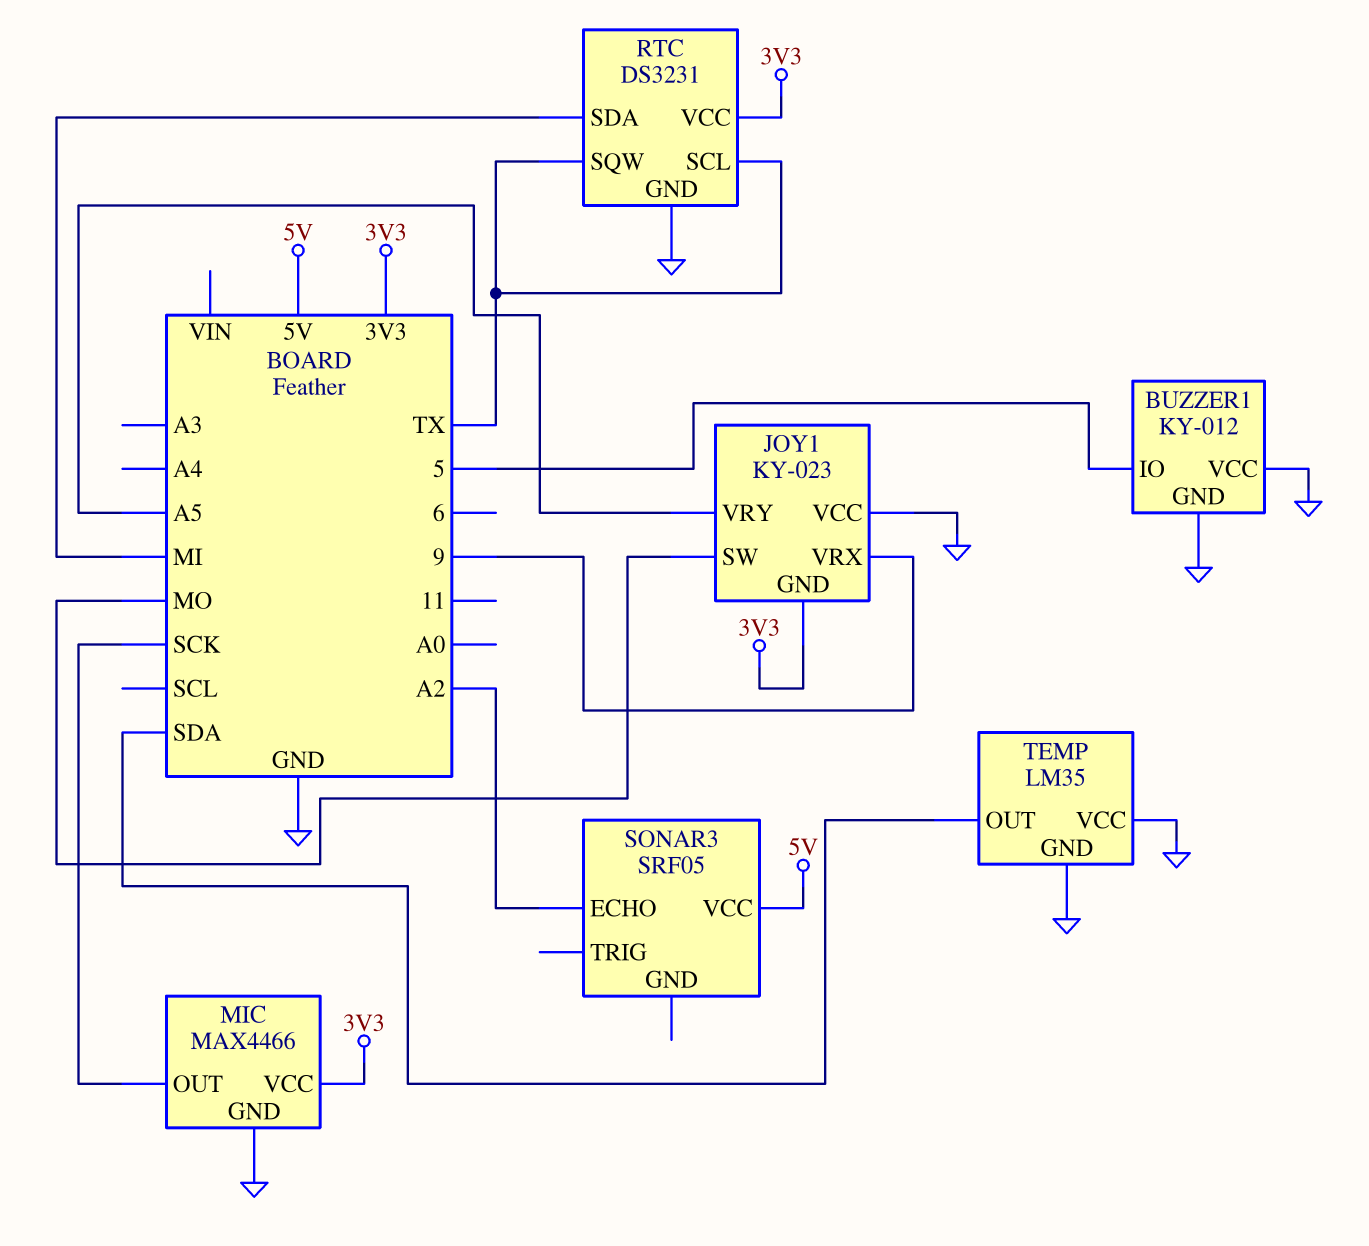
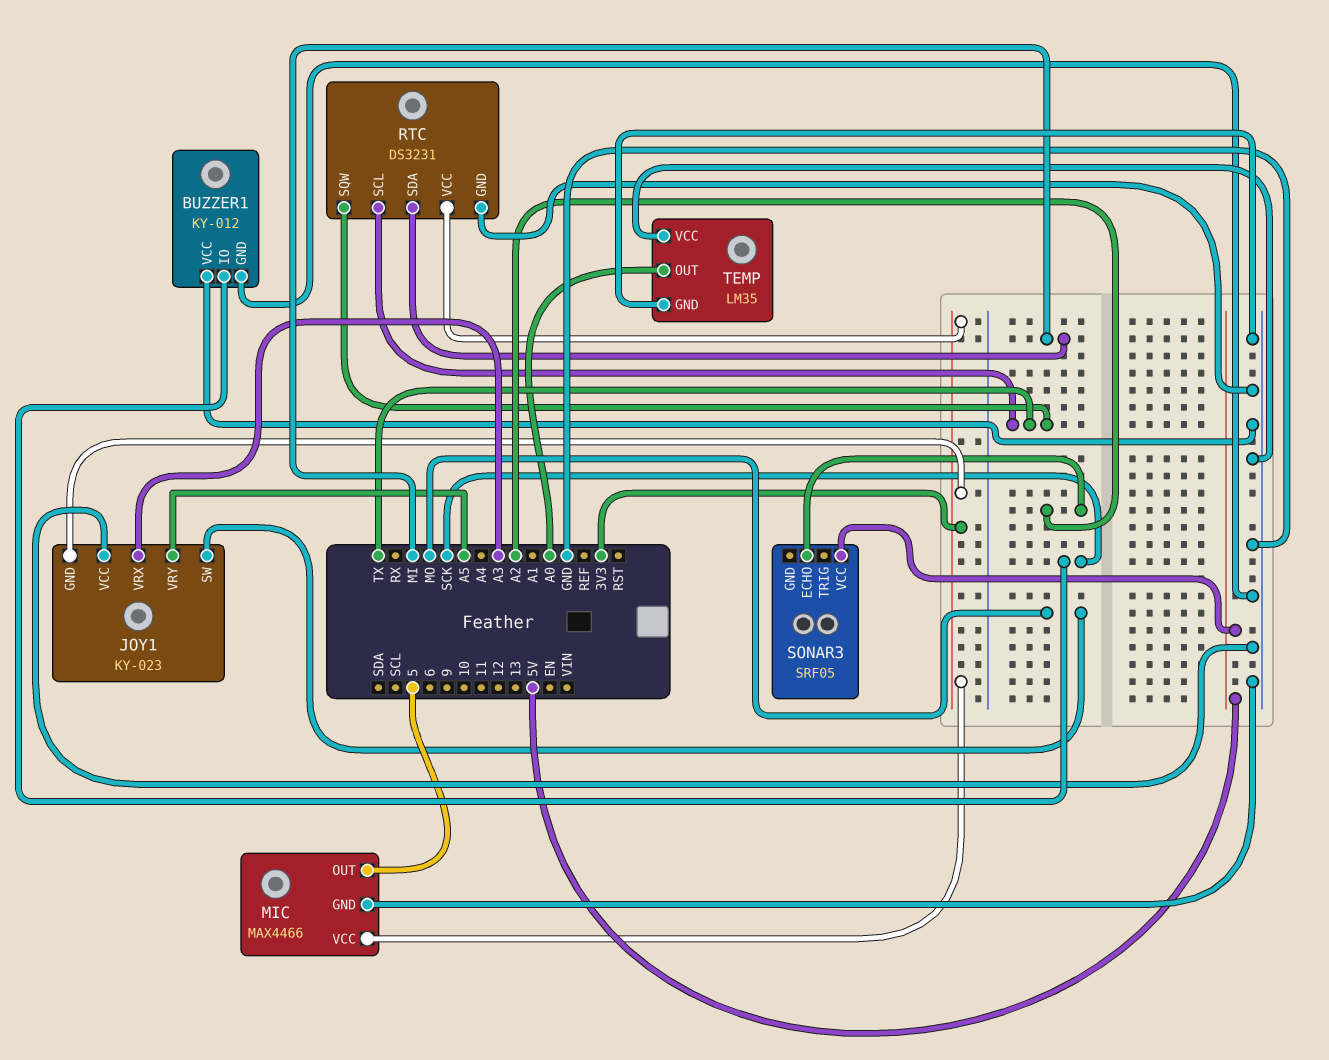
BUZZER1 pin IO: 5 -> SCK
JOY1 pin VRX: 9 -> A3
MIC pin OUT: SCK -> 5
TEMP pin OUT: SDA -> A0

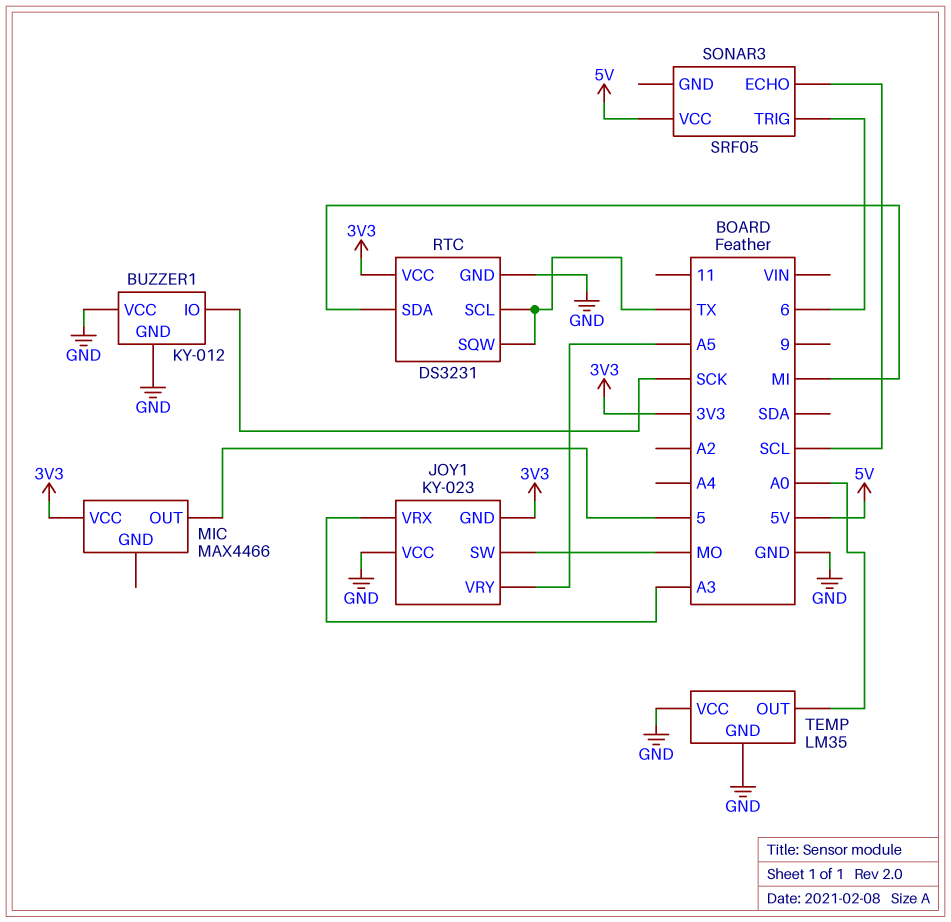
MIC pin GND: GND -> none
SONAR3 pin ECHO: A2 -> SCL
SONAR3 pin TRIG: none -> 6

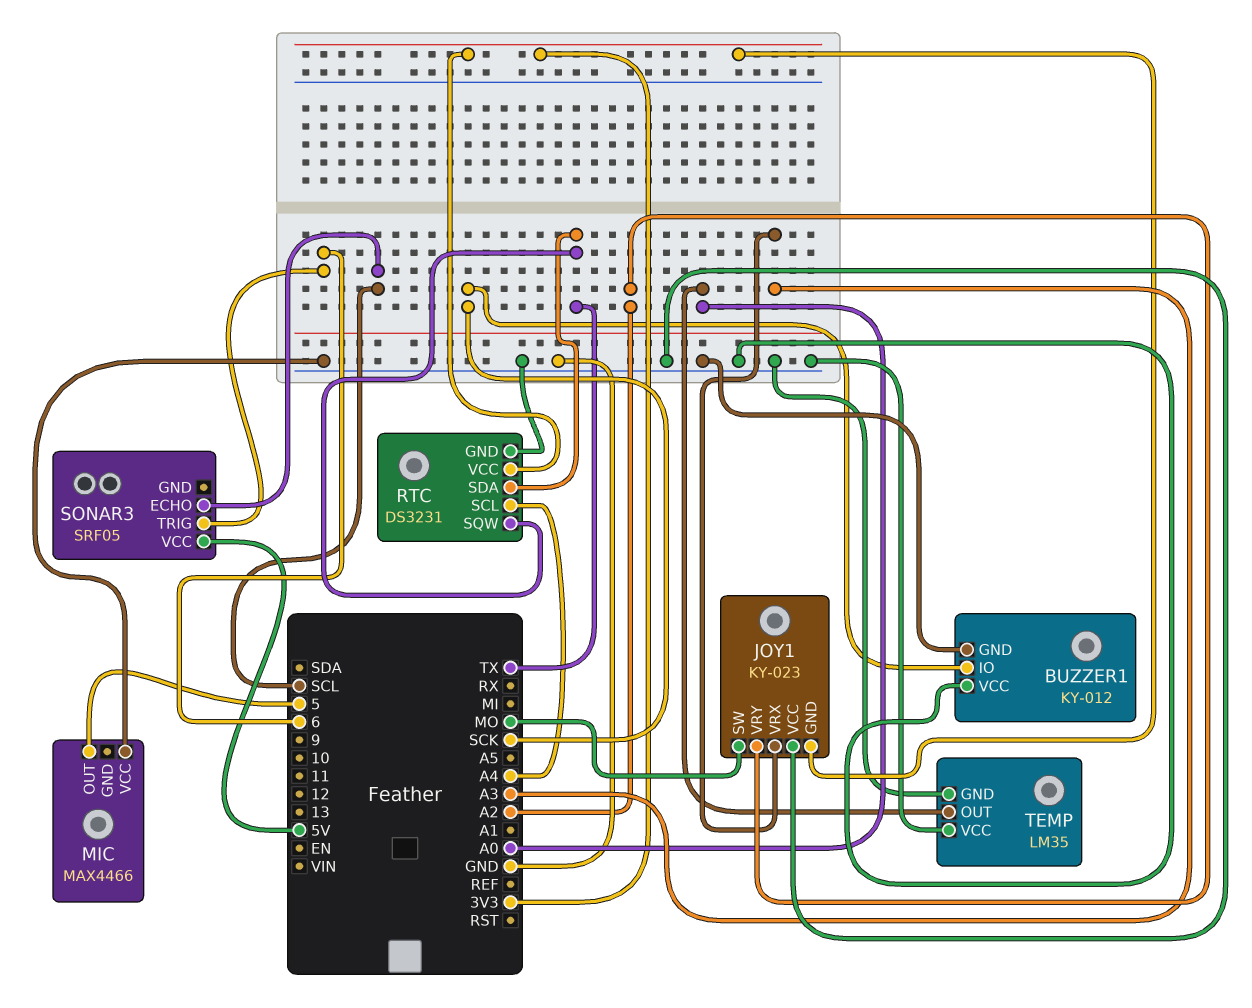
JOY1 pin VRY: A5 -> A2
MIC pin VCC: 3V3 -> GND
RTC pin SCL: TX -> A4
RTC pin SDA: MI -> TX

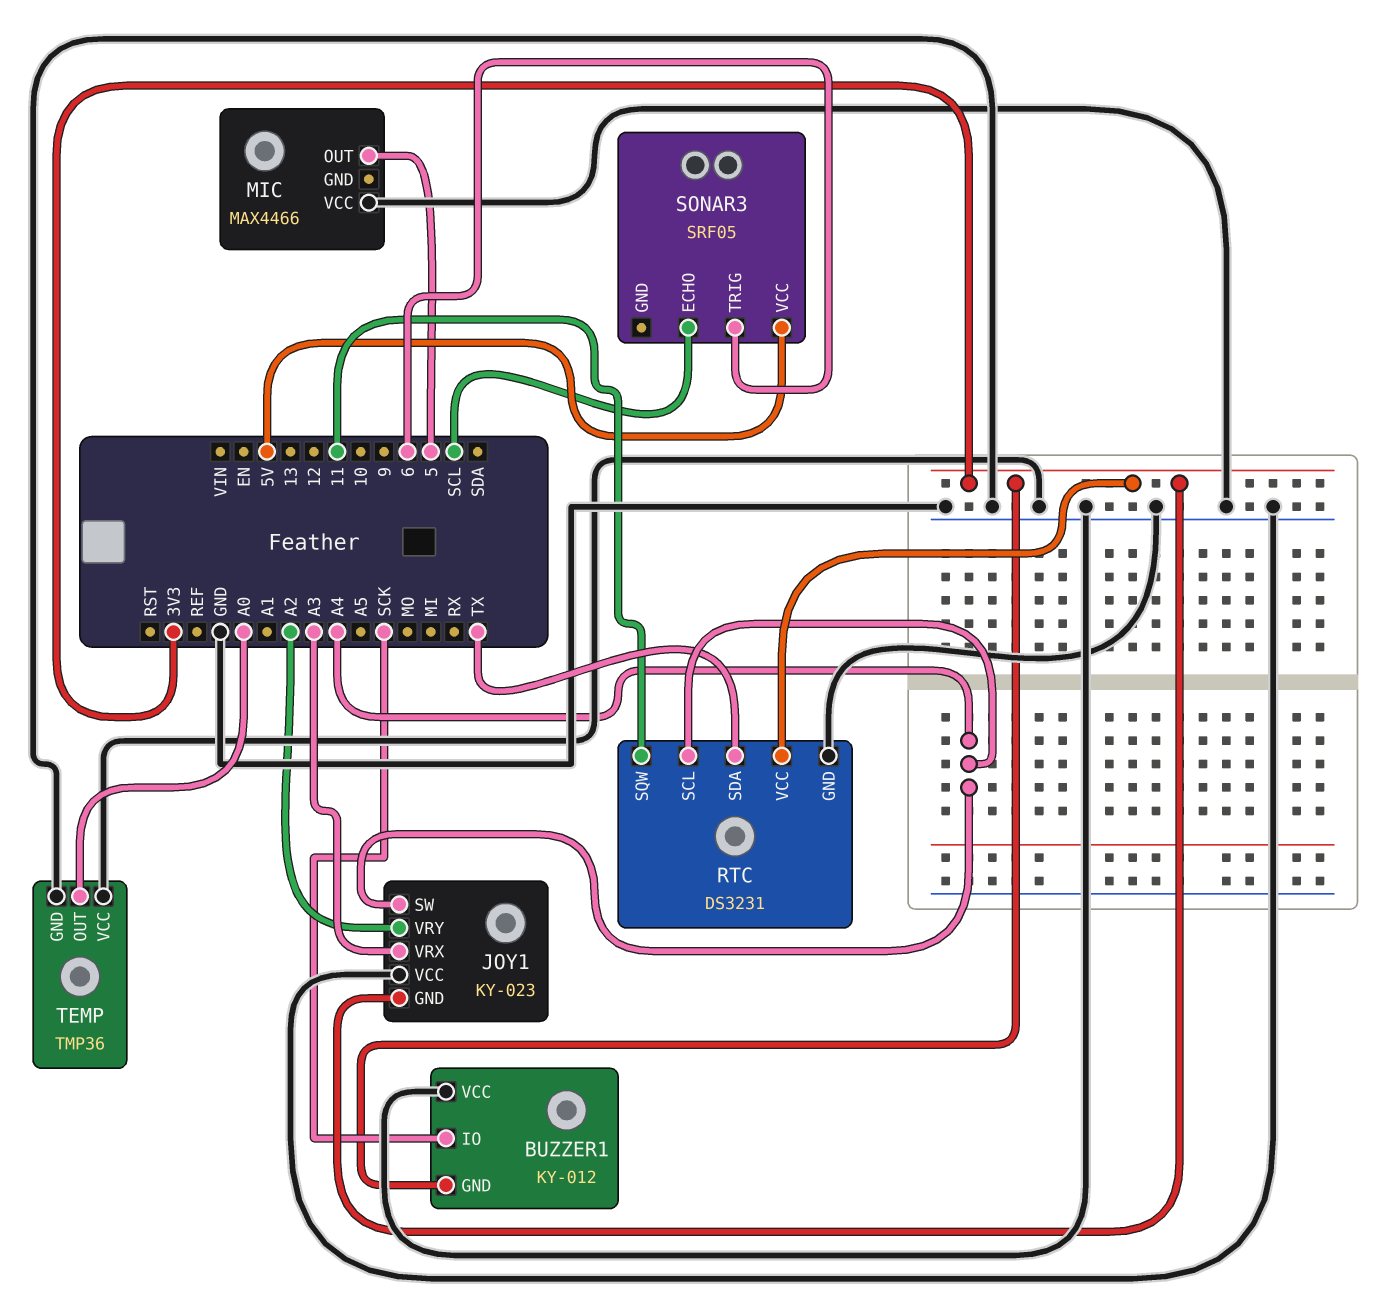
BUZZER1 pin GND: GND -> 3V3
JOY1 pin SW: MO -> A4
RTC pin SQW: TX -> 11
TEMP: LM35 -> TMP36

